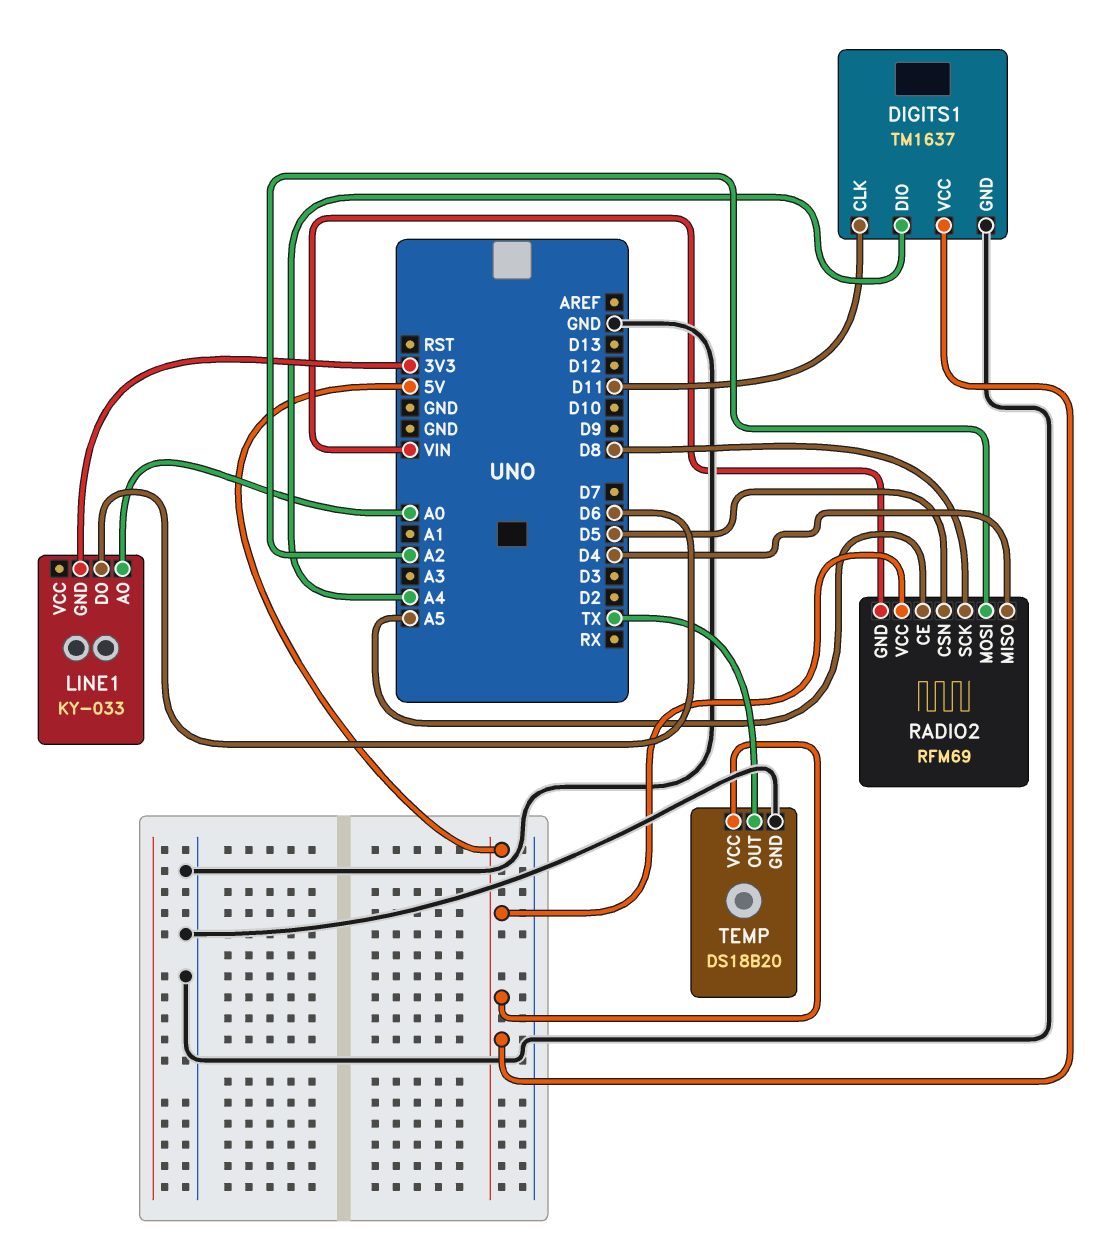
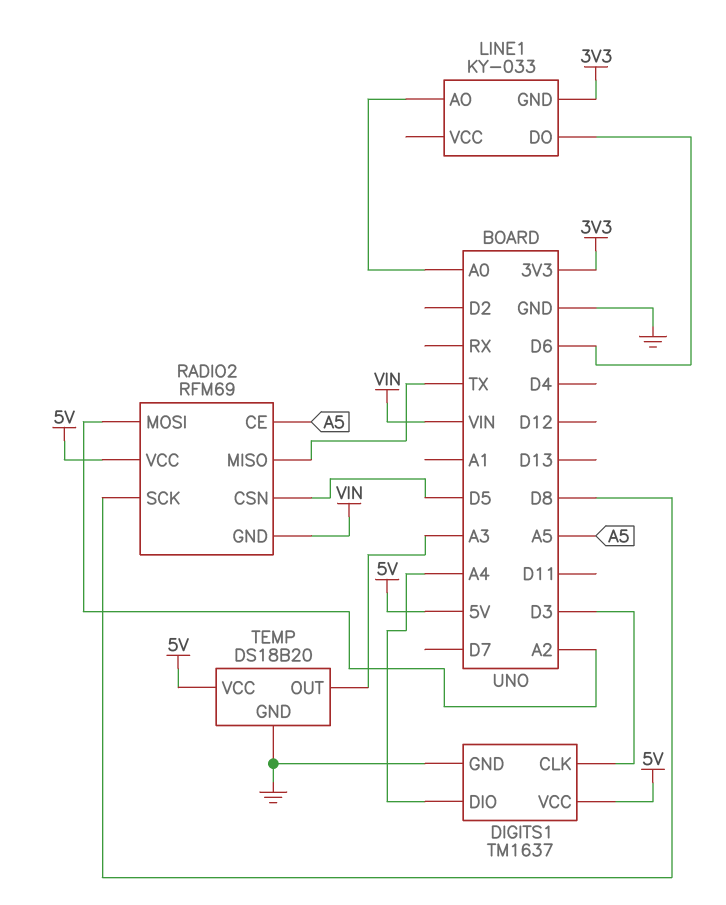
DIGITS1 pin CLK: D11 -> D3
RADIO2 pin MISO: D4 -> TX
TEMP pin OUT: TX -> A3

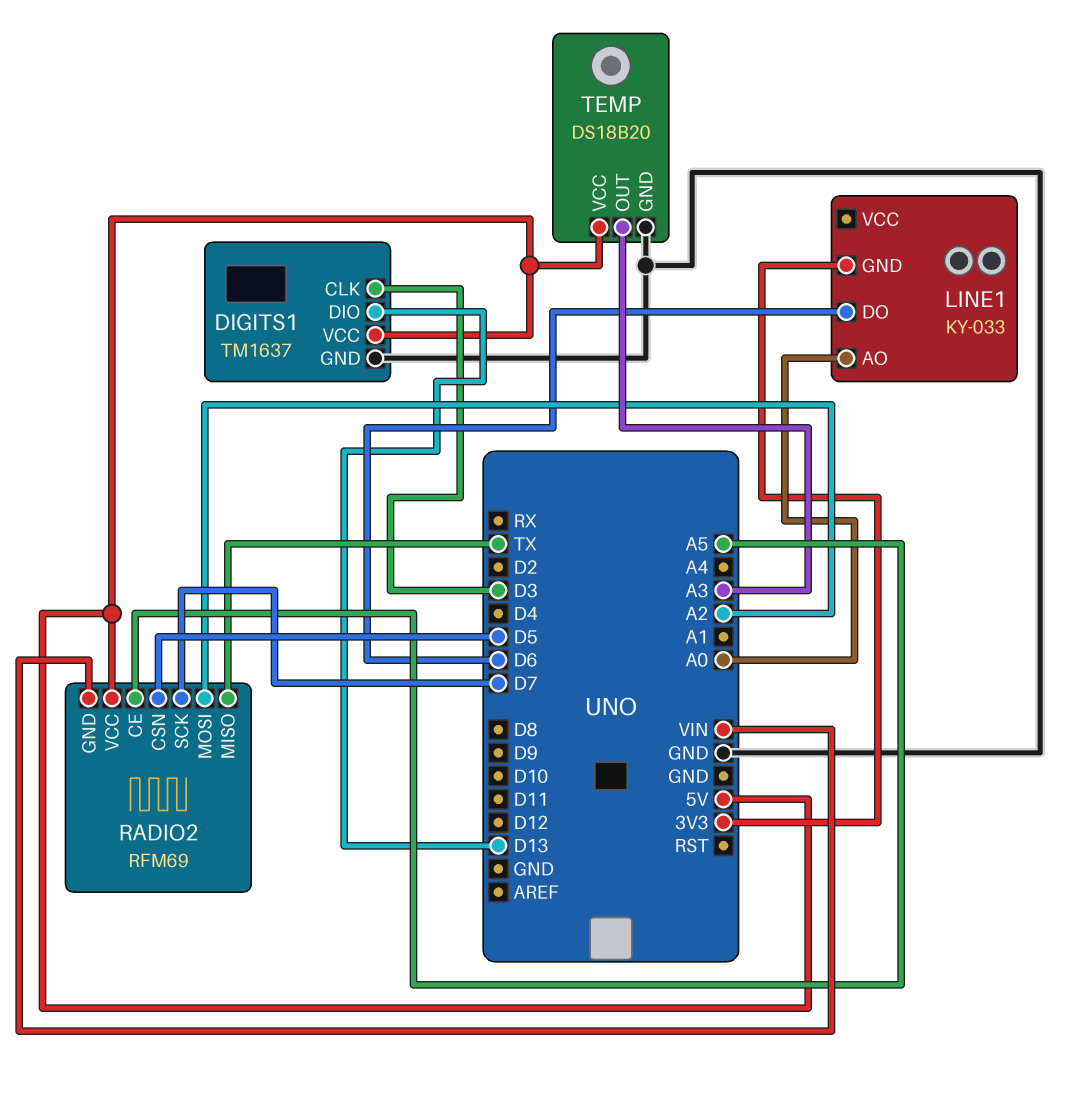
DIGITS1 pin DIO: A4 -> D13
RADIO2 pin SCK: D8 -> D7

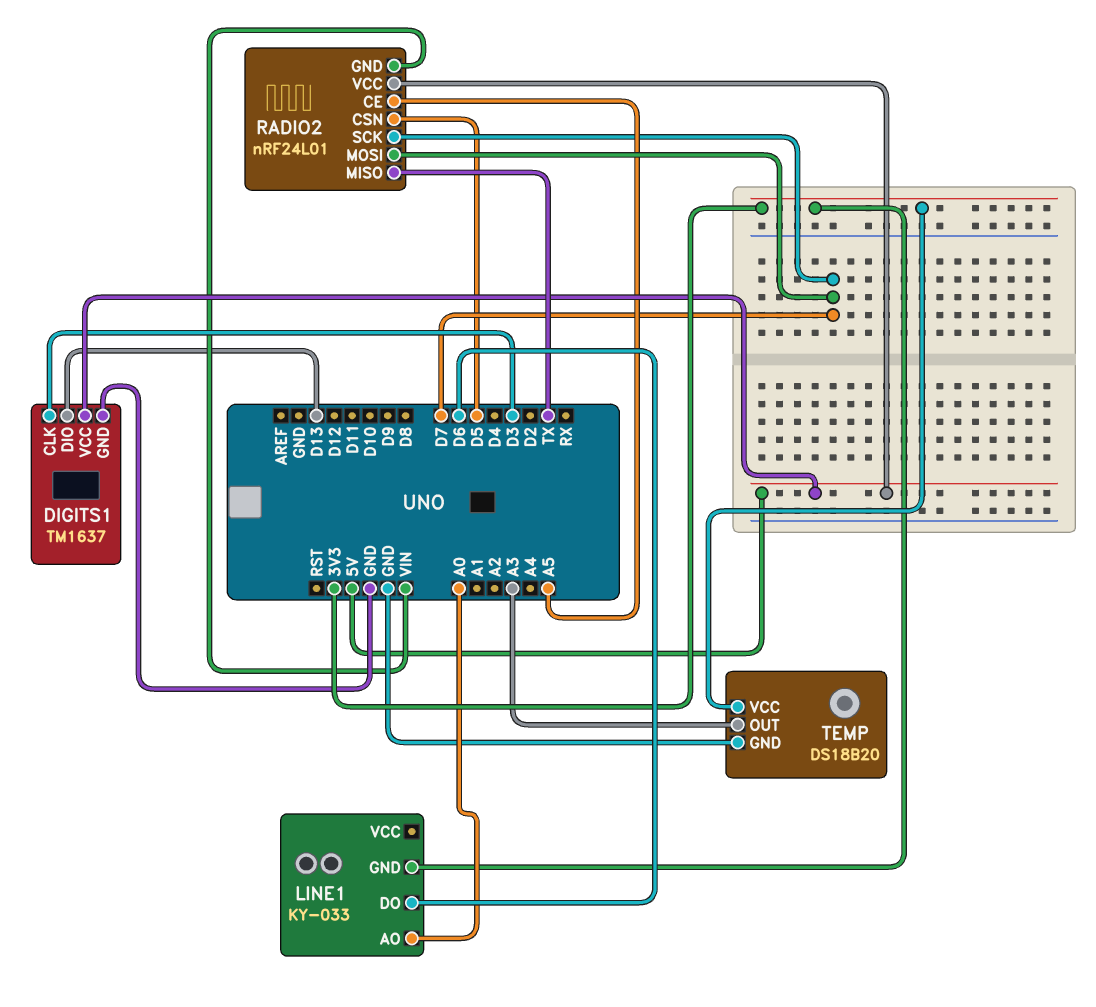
RADIO2: RFM69 -> nRF24L01
RADIO2 pin MOSI: A2 -> D7
TEMP pin VCC: 5V -> 3V3

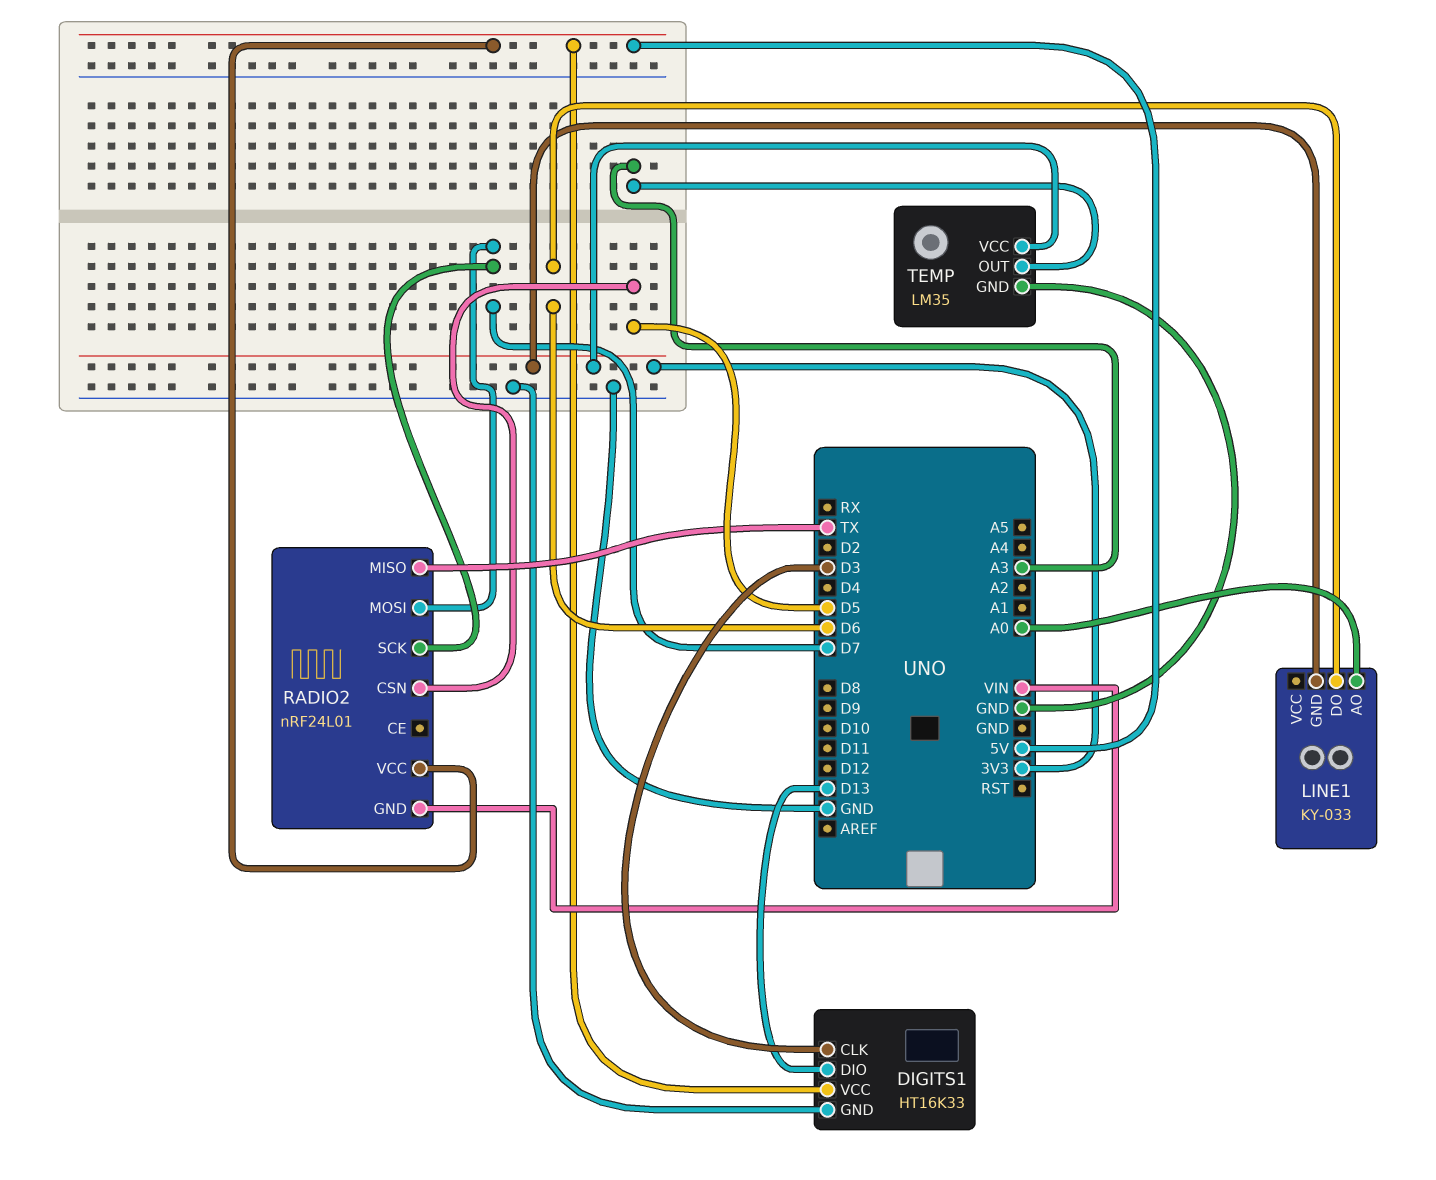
DIGITS1: TM1637 -> HT16K33
RADIO2 pin CE: A5 -> none
TEMP: DS18B20 -> LM35

